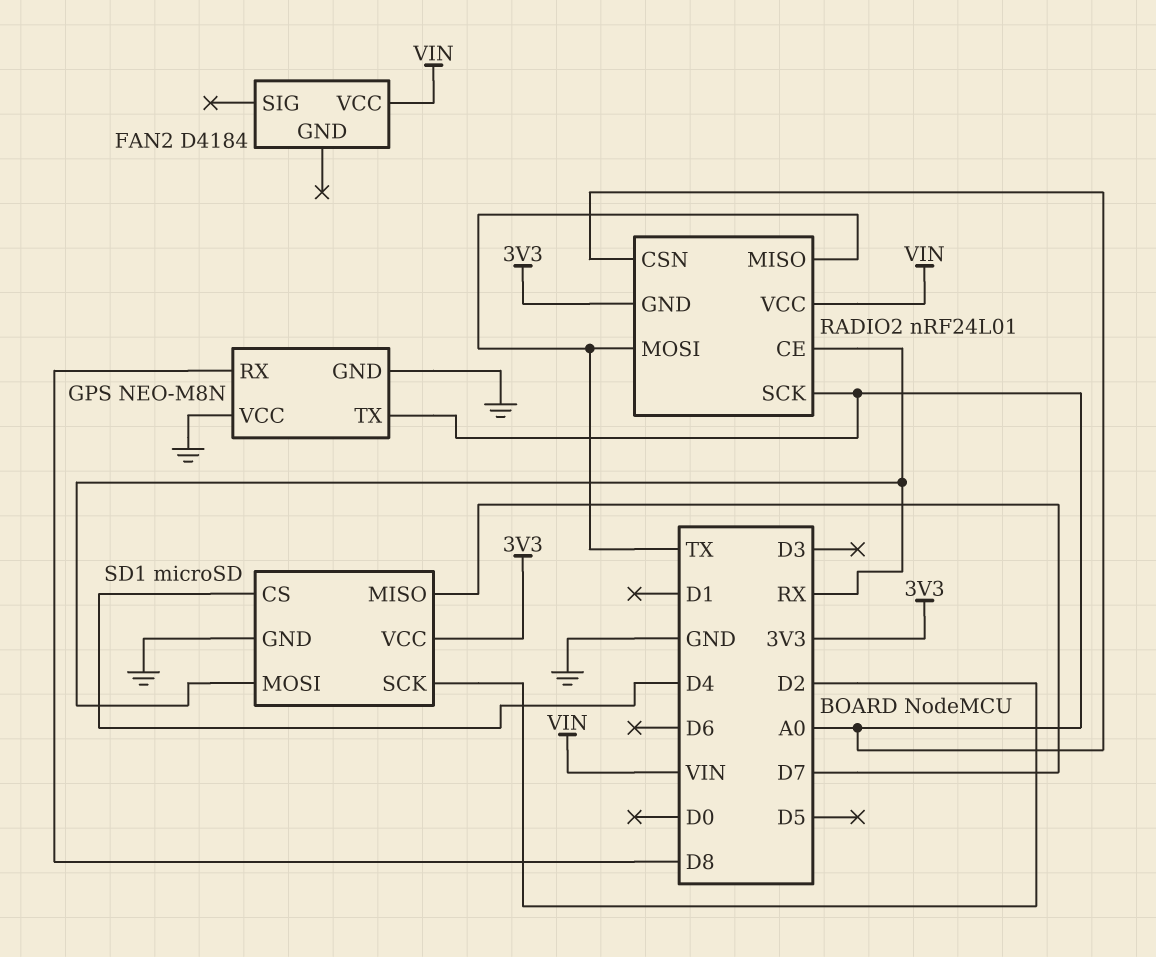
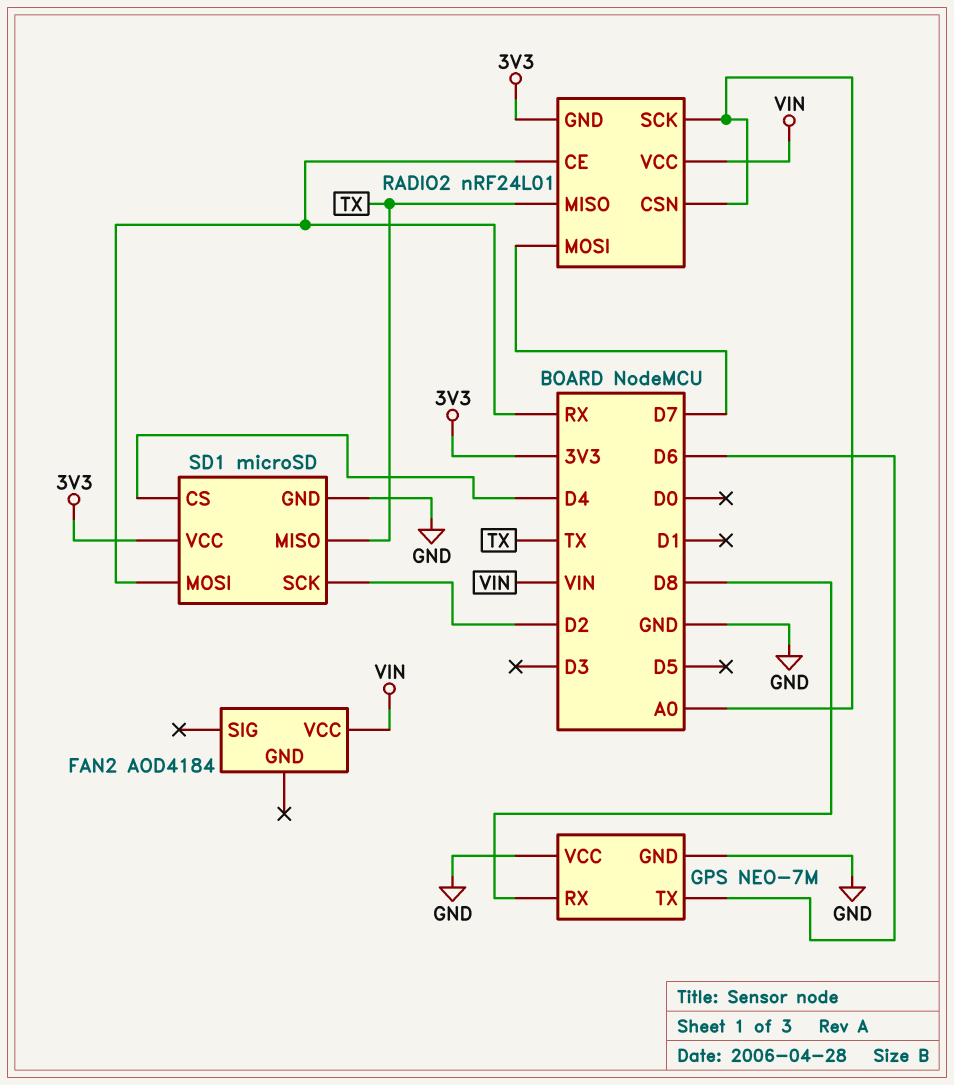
FAN2: D4184 -> AOD4184
GPS: NEO-M8N -> NEO-7M
GPS pin TX: A0 -> D6
RADIO2 pin MOSI: TX -> D7
SD1 pin MISO: D7 -> TX

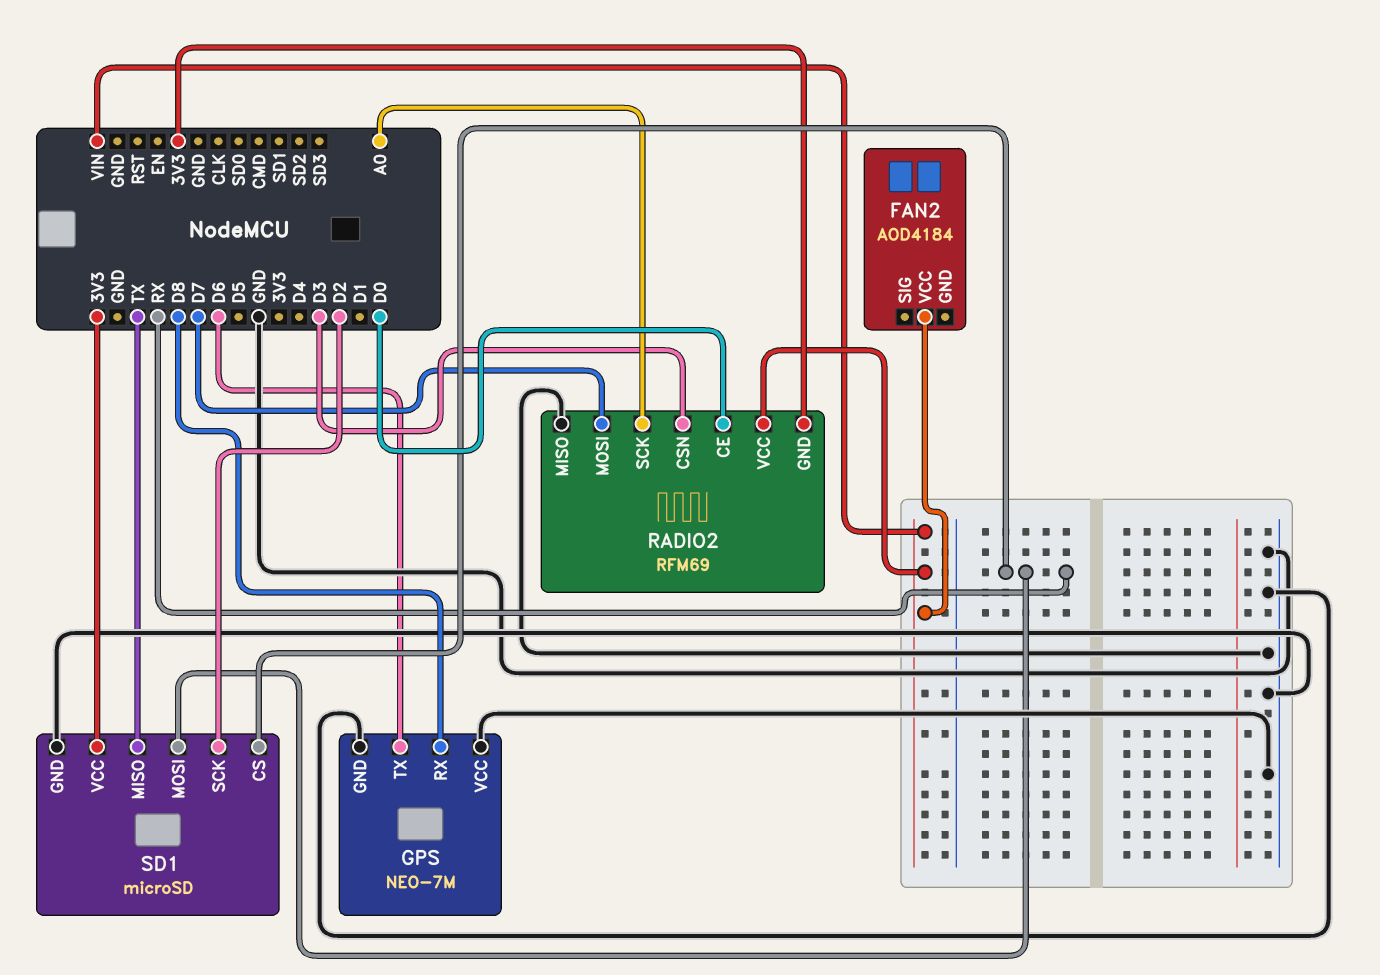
RADIO2: nRF24L01 -> RFM69
RADIO2 pin CE: RX -> D0
RADIO2 pin CSN: A0 -> D3
RADIO2 pin MISO: TX -> GND
SD1 pin CS: D4 -> RX

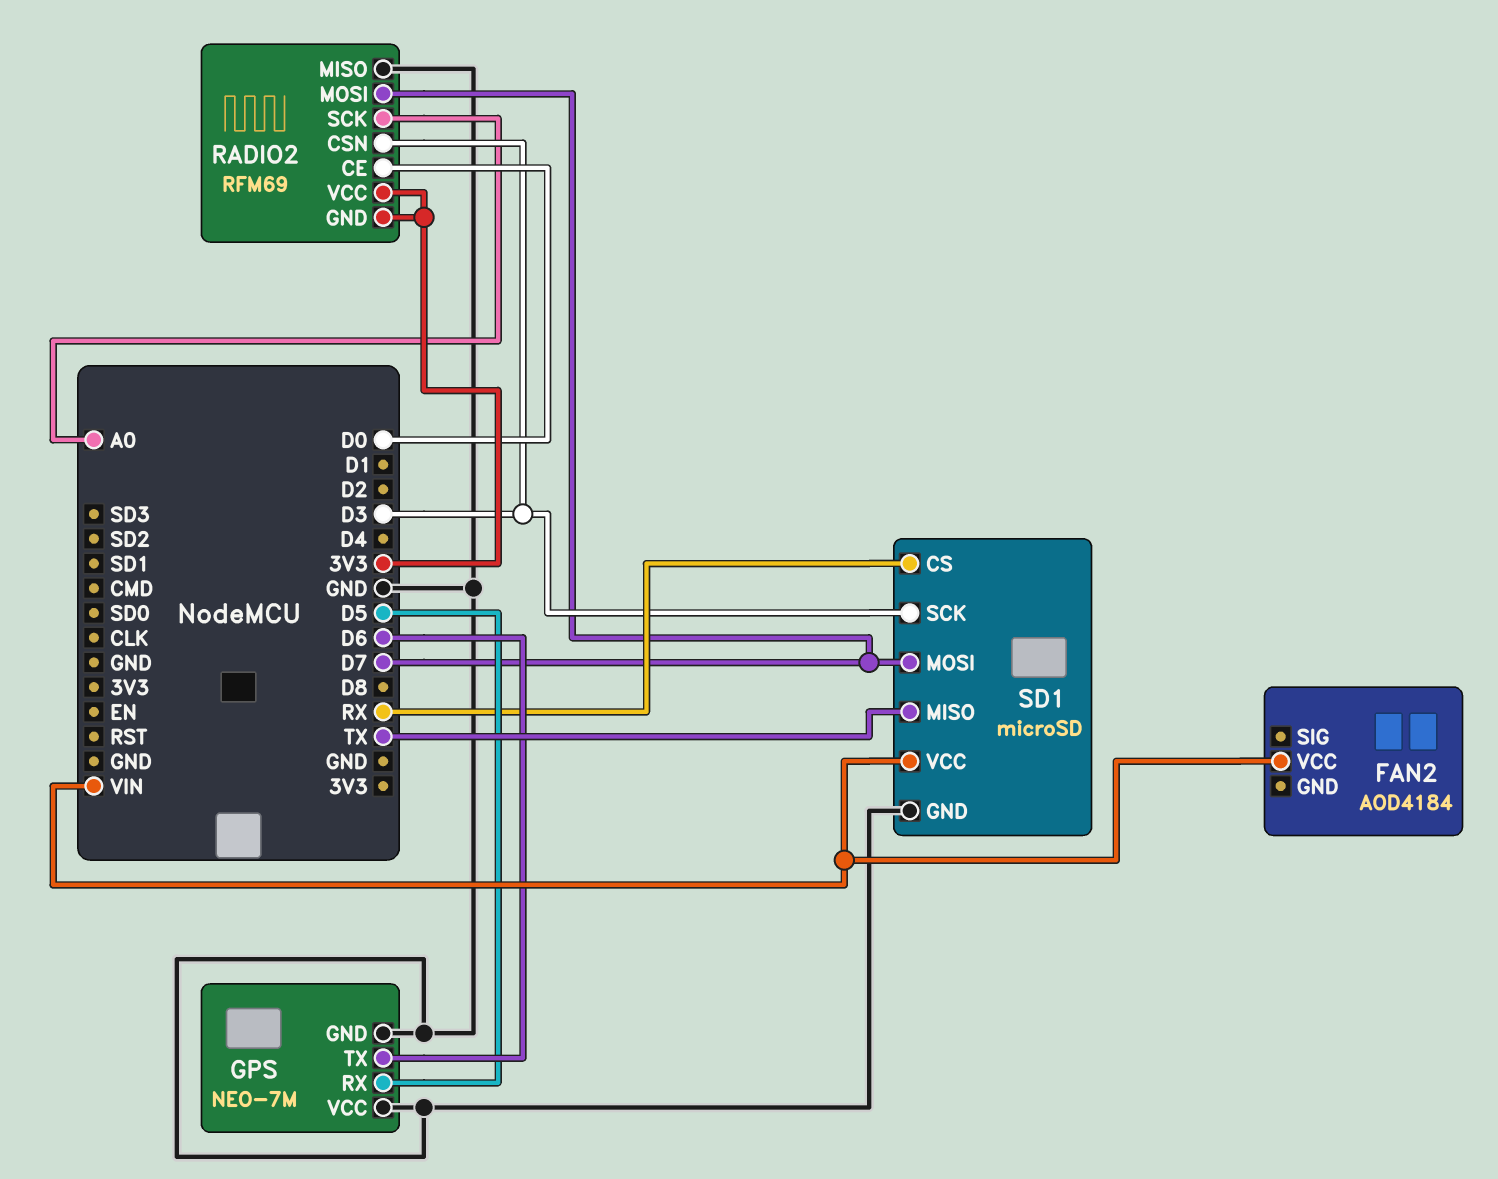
GPS pin RX: D8 -> D5
RADIO2 pin VCC: VIN -> 3V3
SD1 pin MOSI: RX -> D7
SD1 pin SCK: D2 -> D3
SD1 pin VCC: 3V3 -> VIN

